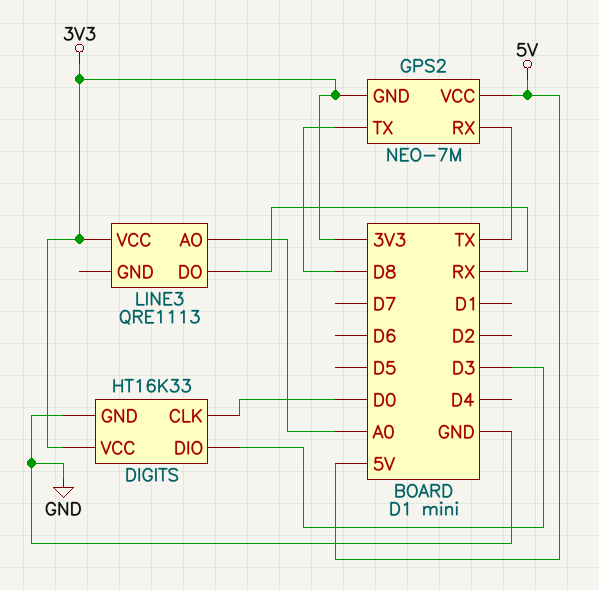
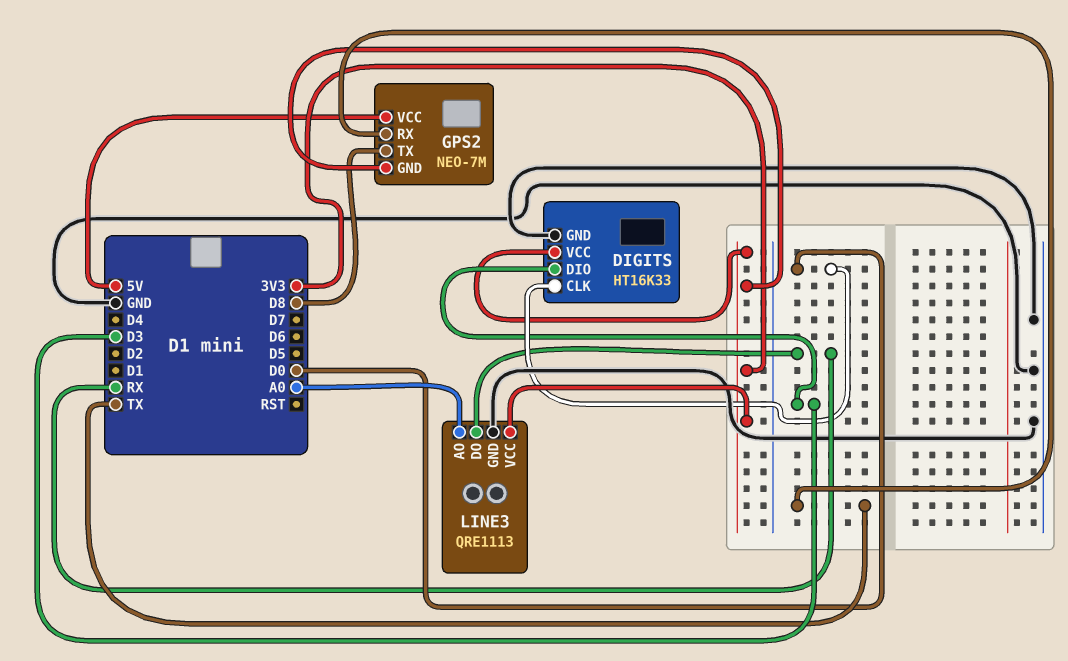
LINE3 pin GND: none -> GND

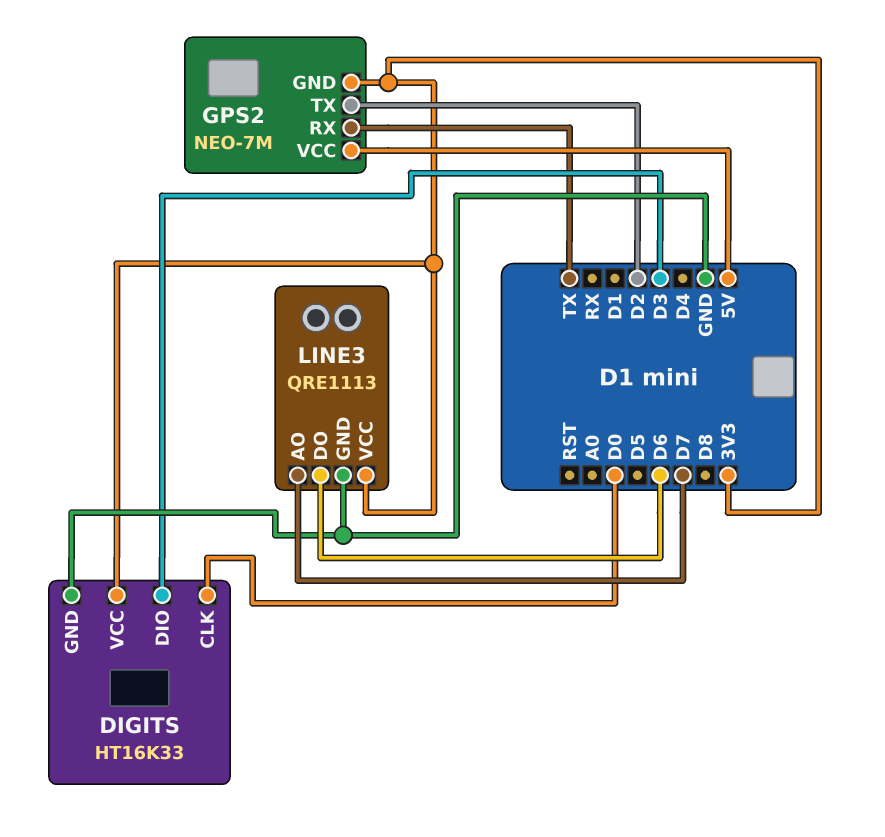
GPS2 pin TX: D8 -> D2
LINE3 pin AO: A0 -> D7
LINE3 pin DO: RX -> D6

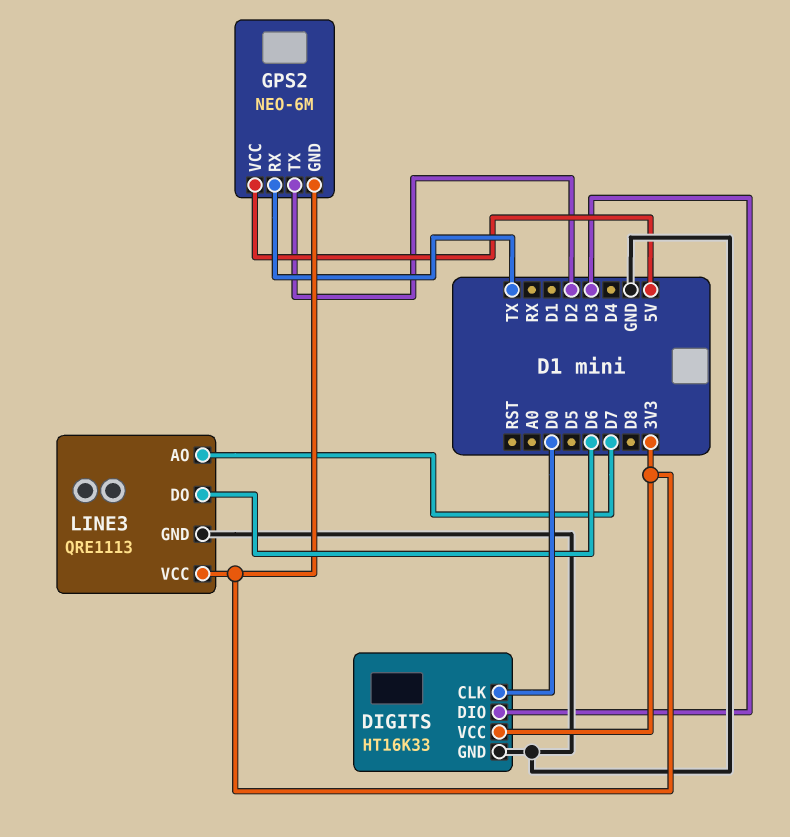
GPS2: NEO-7M -> NEO-6M

